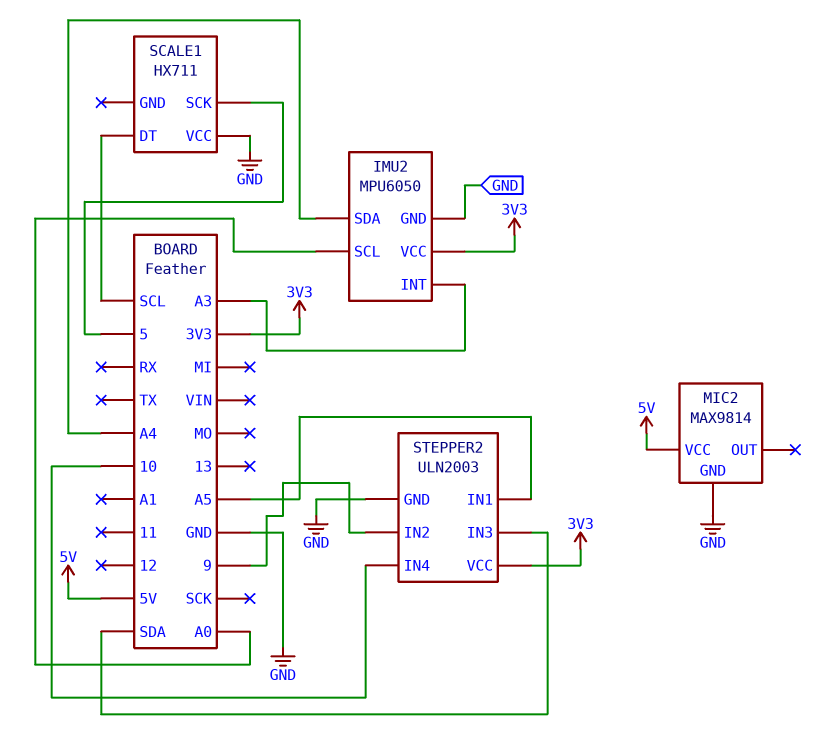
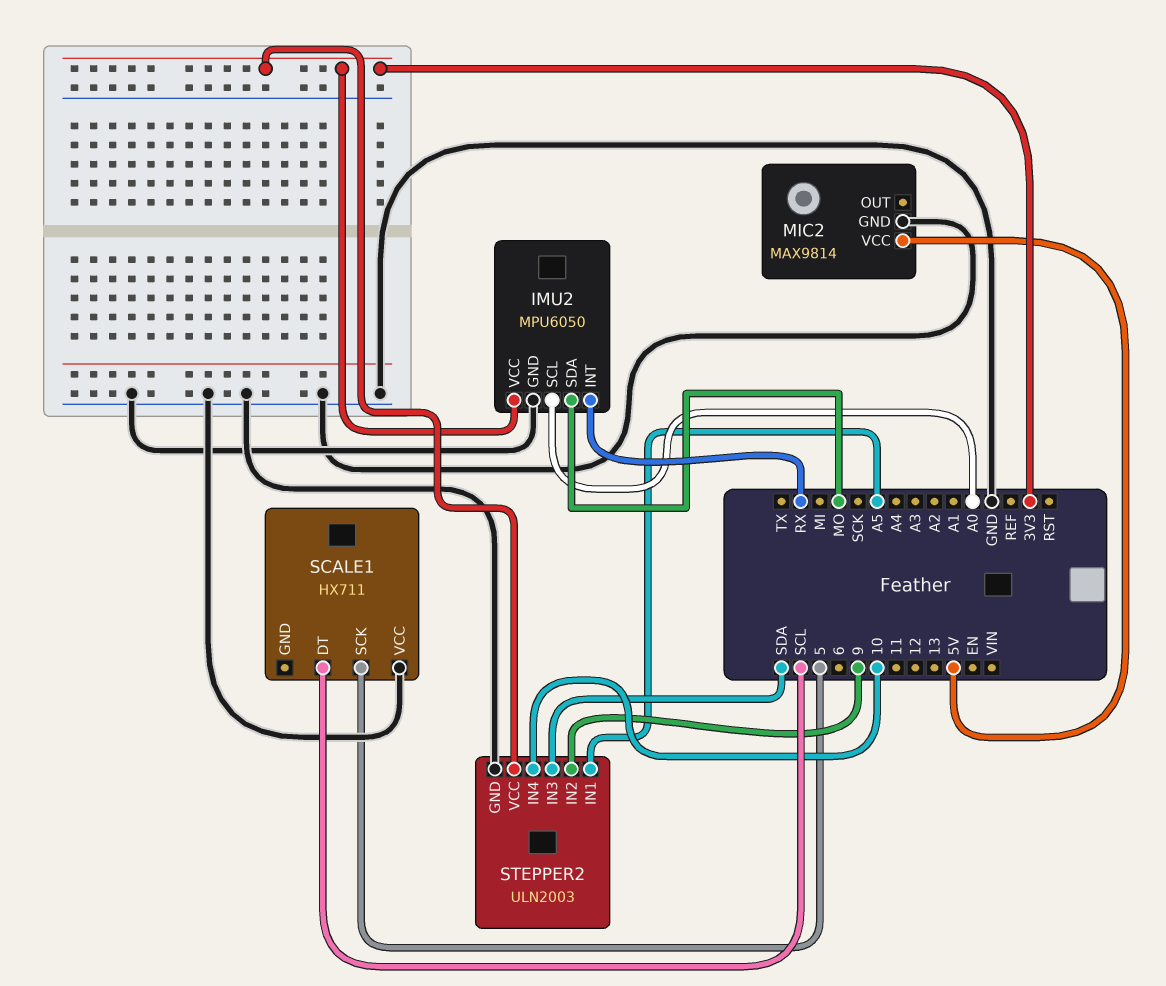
IMU2 pin INT: A3 -> RX
IMU2 pin SDA: A4 -> MO

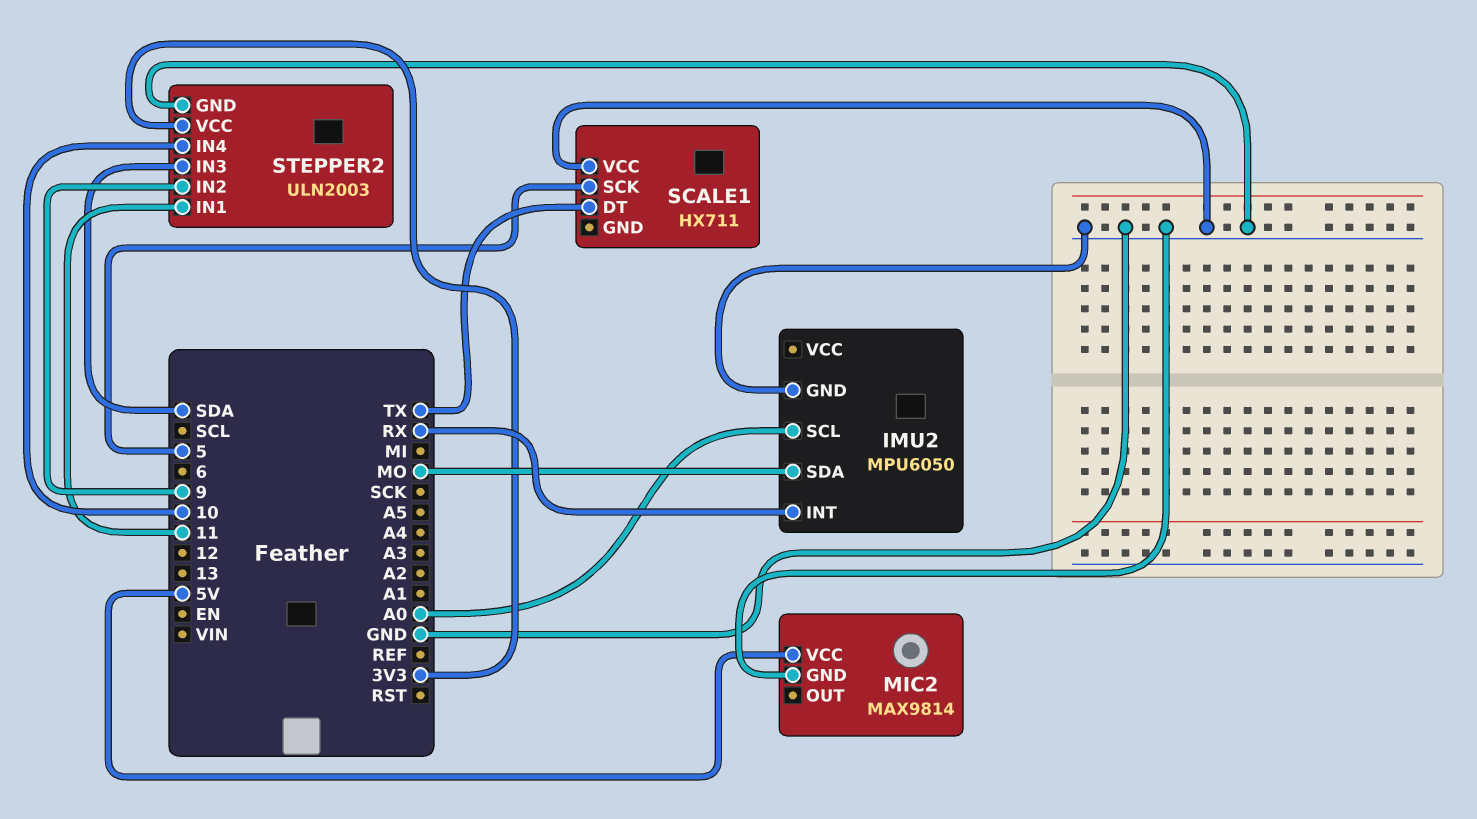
IMU2 pin VCC: 3V3 -> none
SCALE1 pin DT: SCL -> TX
STEPPER2 pin IN1: A5 -> 11

